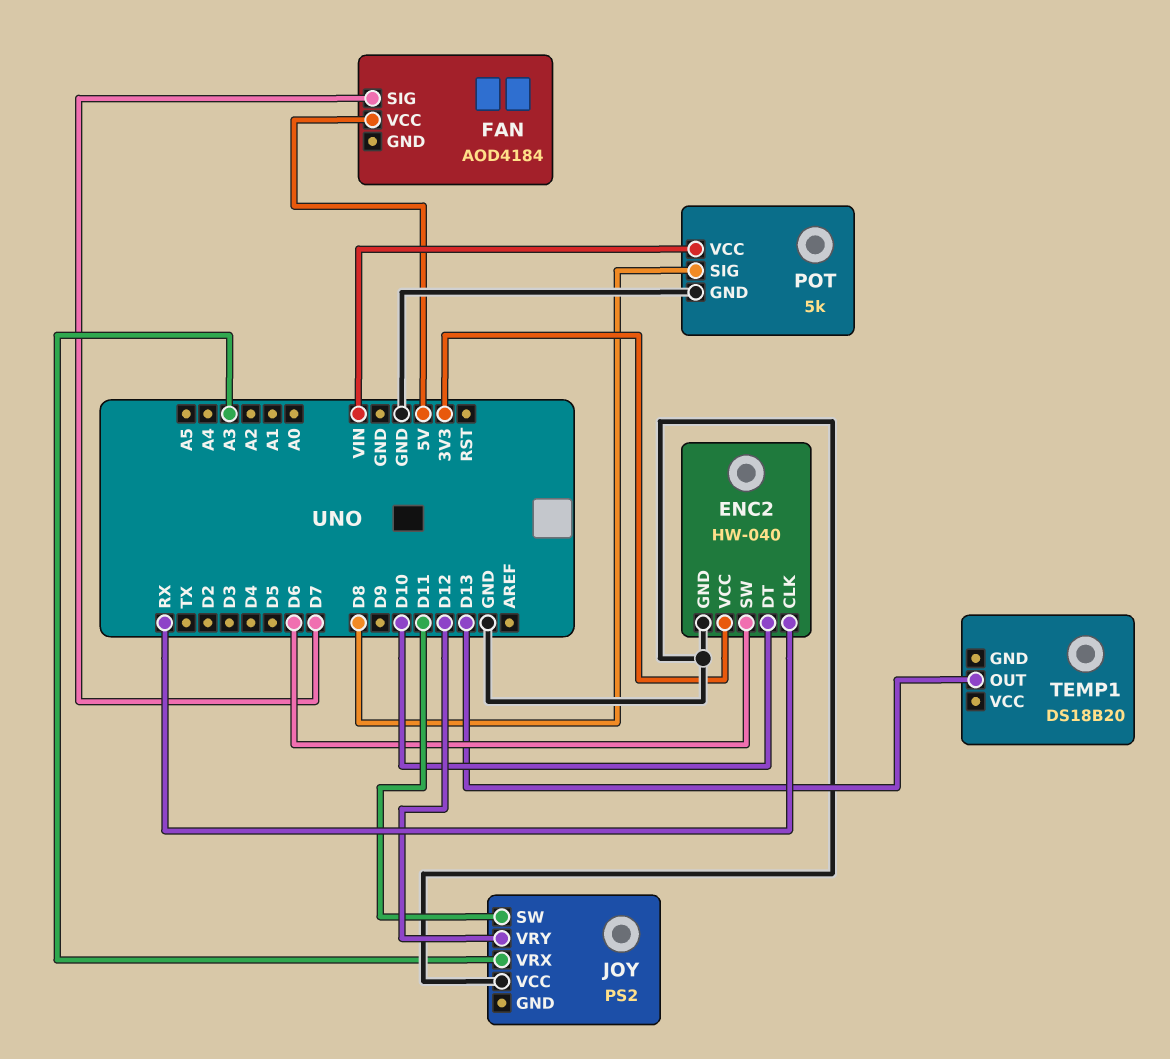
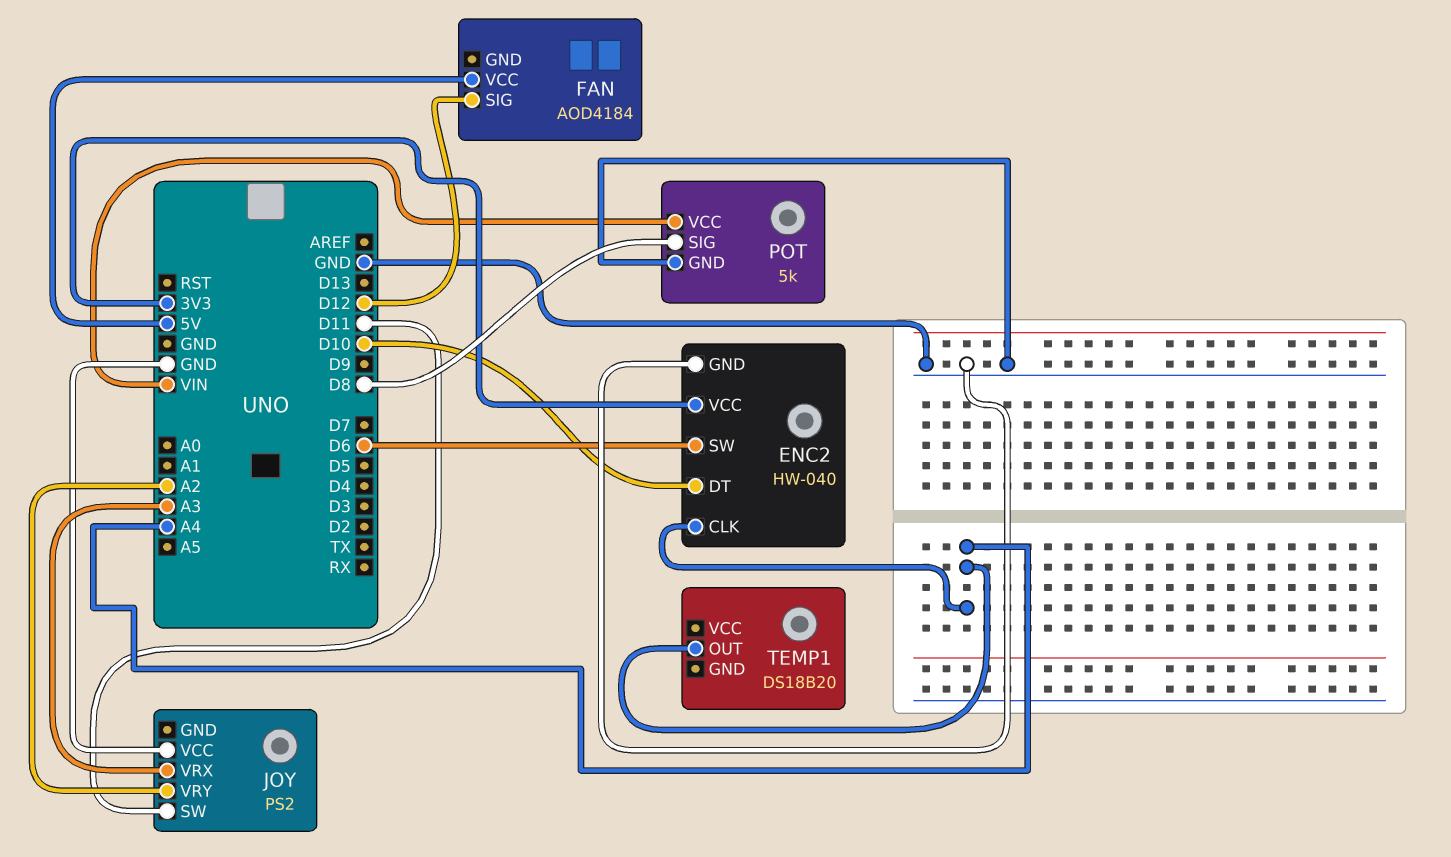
ENC2 pin CLK: RX -> A4
FAN pin SIG: D7 -> D12
JOY pin VRY: D12 -> A2
TEMP1 pin OUT: D13 -> A4

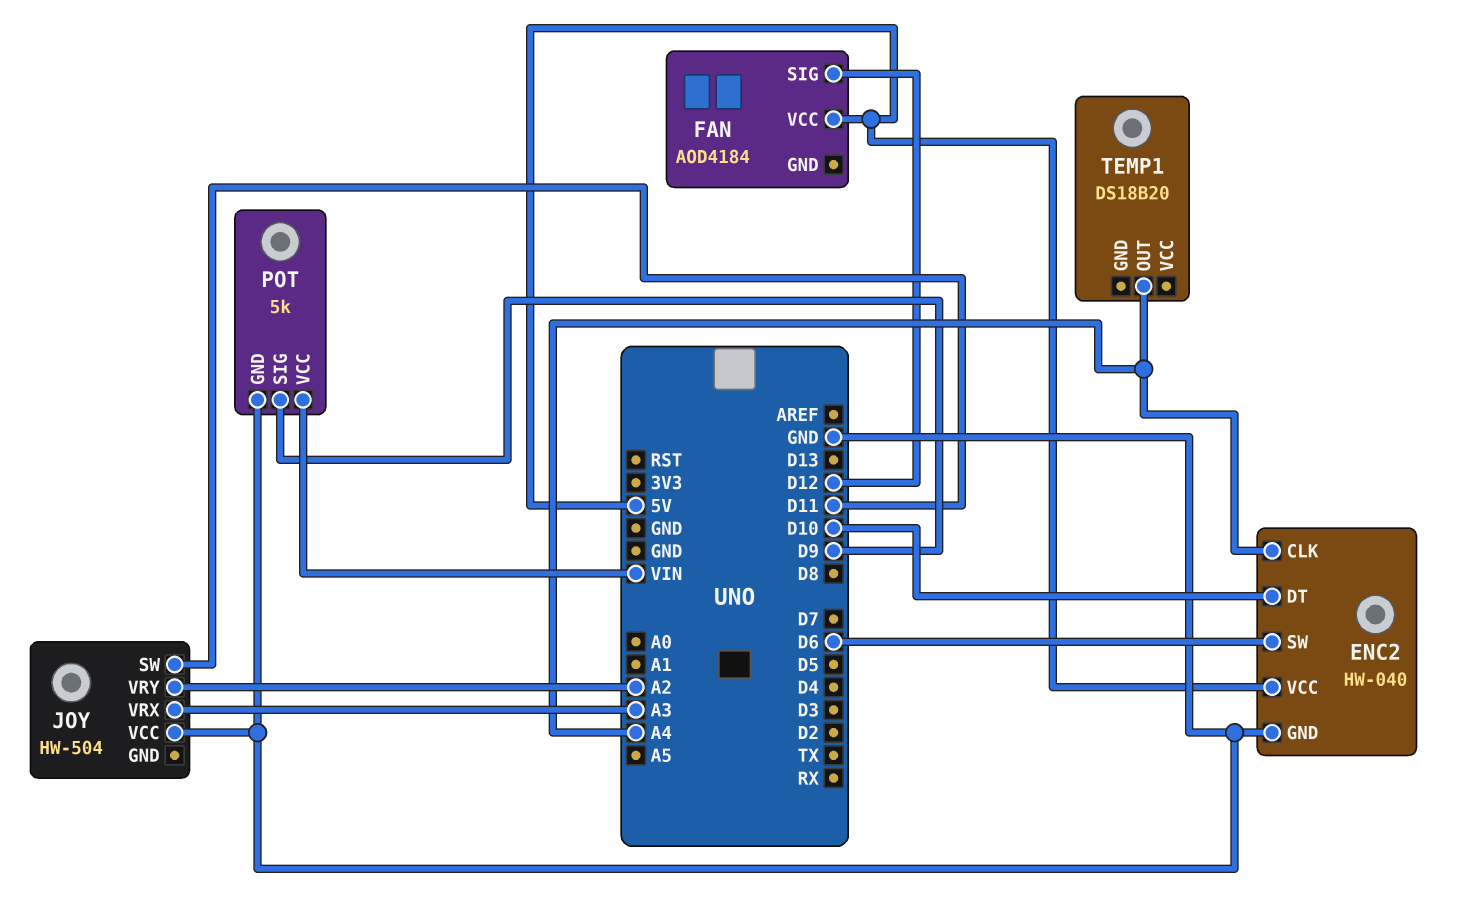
ENC2 pin VCC: 3V3 -> 5V
JOY: PS2 -> HW-504
POT pin SIG: D8 -> D9

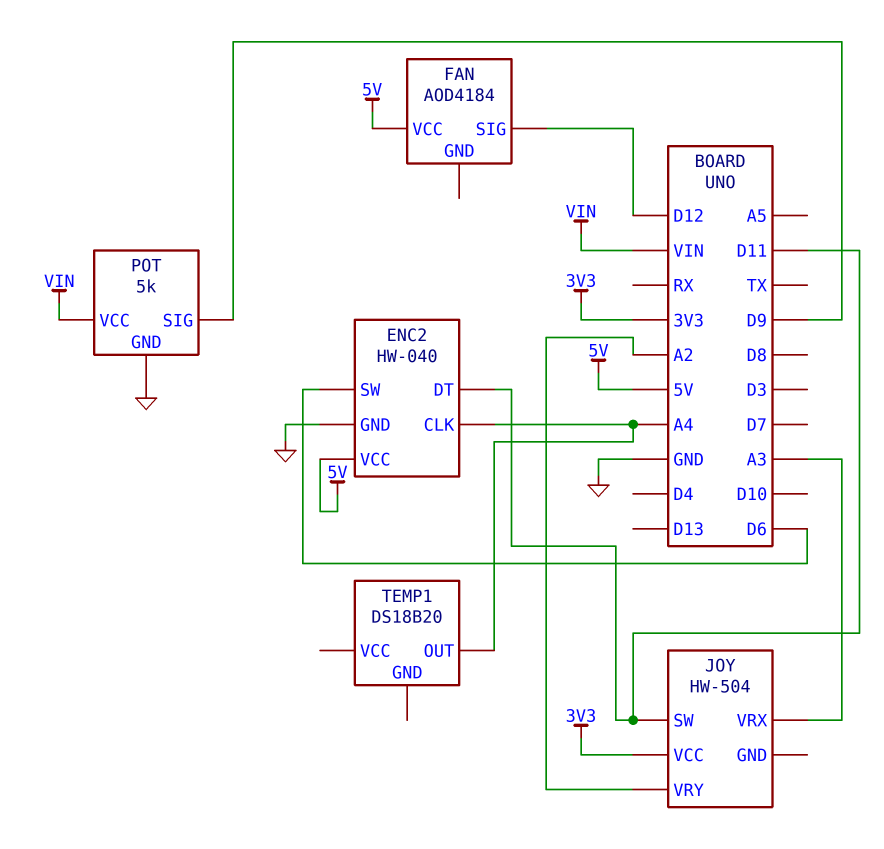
ENC2 pin DT: D10 -> D11
JOY pin VCC: GND -> 3V3

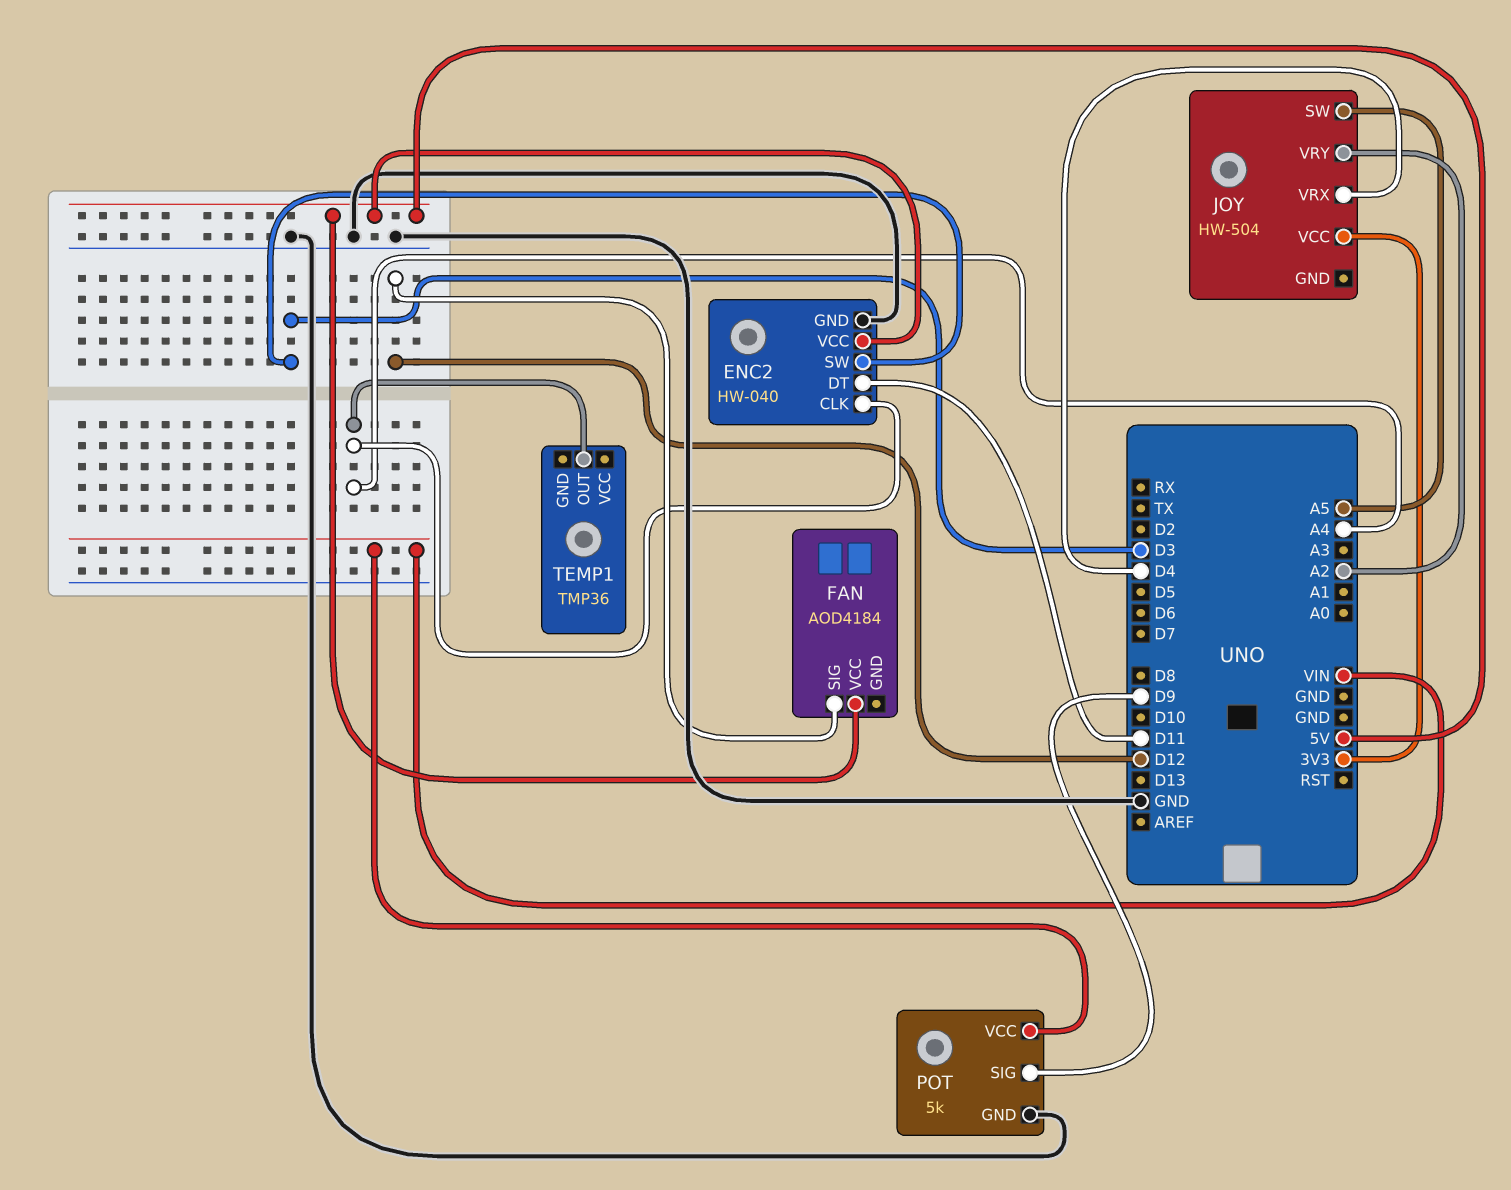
ENC2 pin SW: D6 -> D3
JOY pin SW: D11 -> A5
JOY pin VRX: A3 -> D4
TEMP1: DS18B20 -> TMP36

